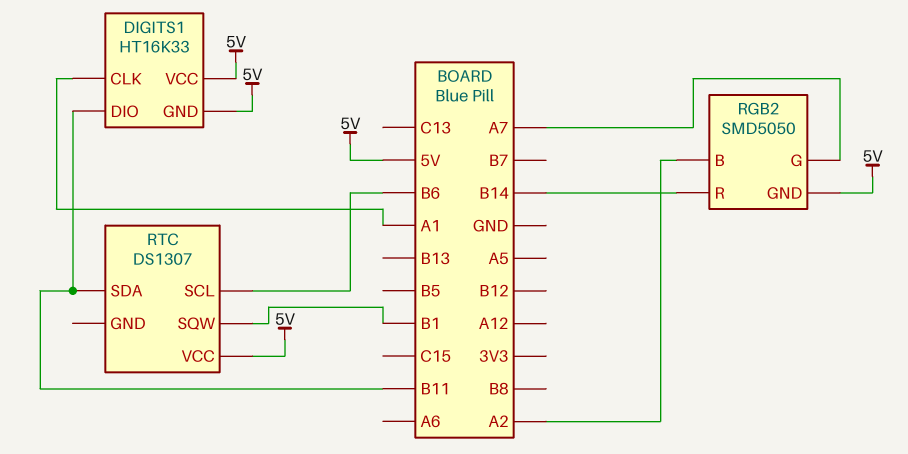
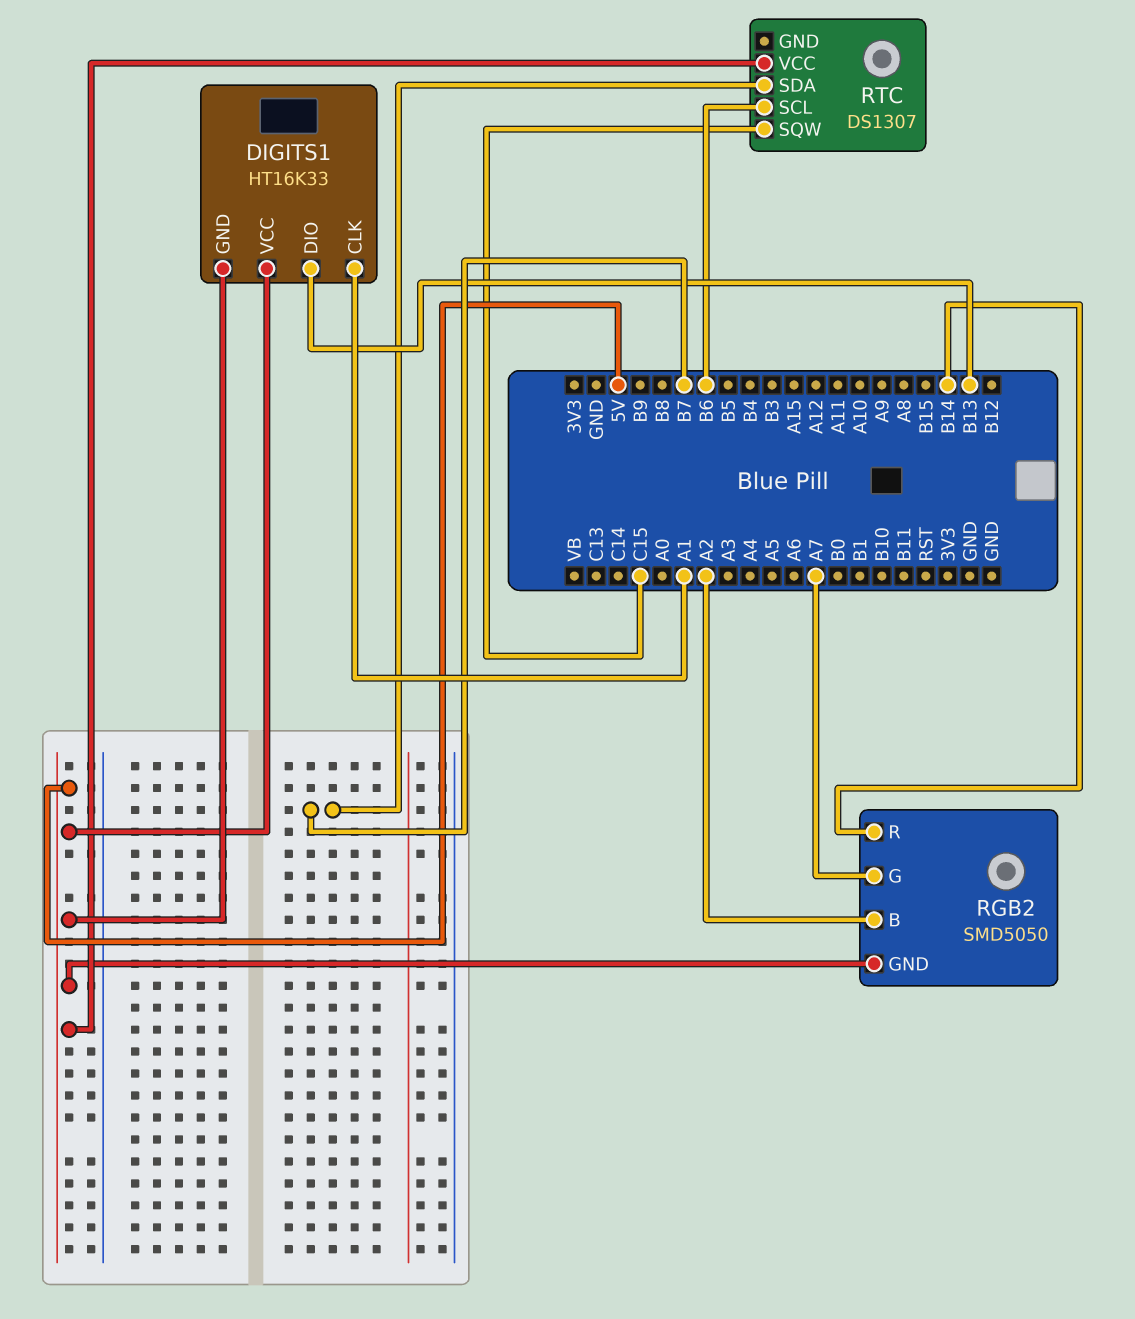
DIGITS1 pin DIO: B11 -> B13
RTC pin SDA: B11 -> B7
RTC pin SQW: B1 -> C15

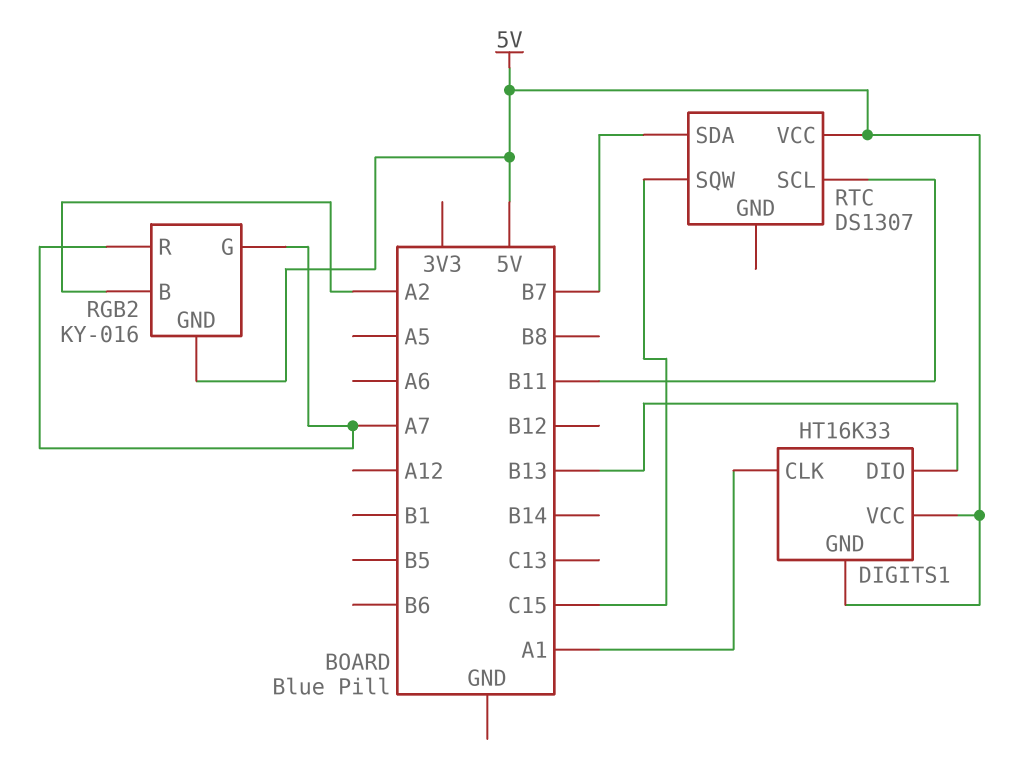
RGB2: SMD5050 -> KY-016
RGB2 pin R: B14 -> A7
RTC pin SCL: B6 -> B11

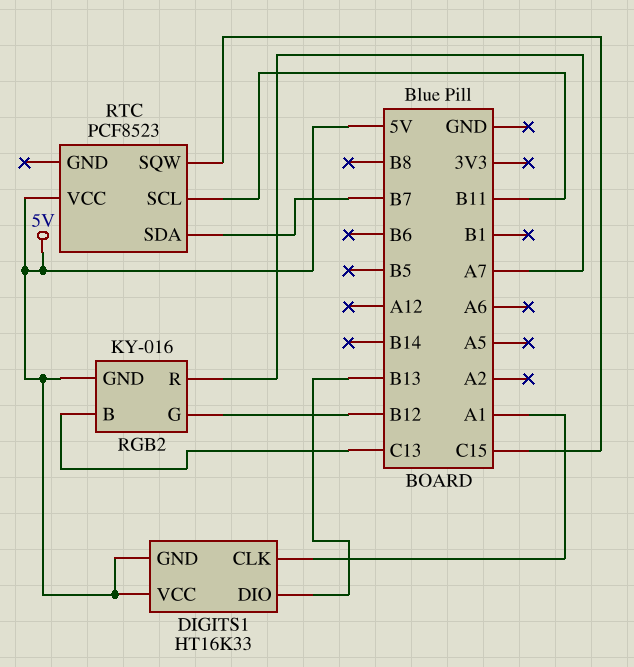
RGB2 pin B: A2 -> C13
RGB2 pin G: A7 -> B12
RTC: DS1307 -> PCF8523

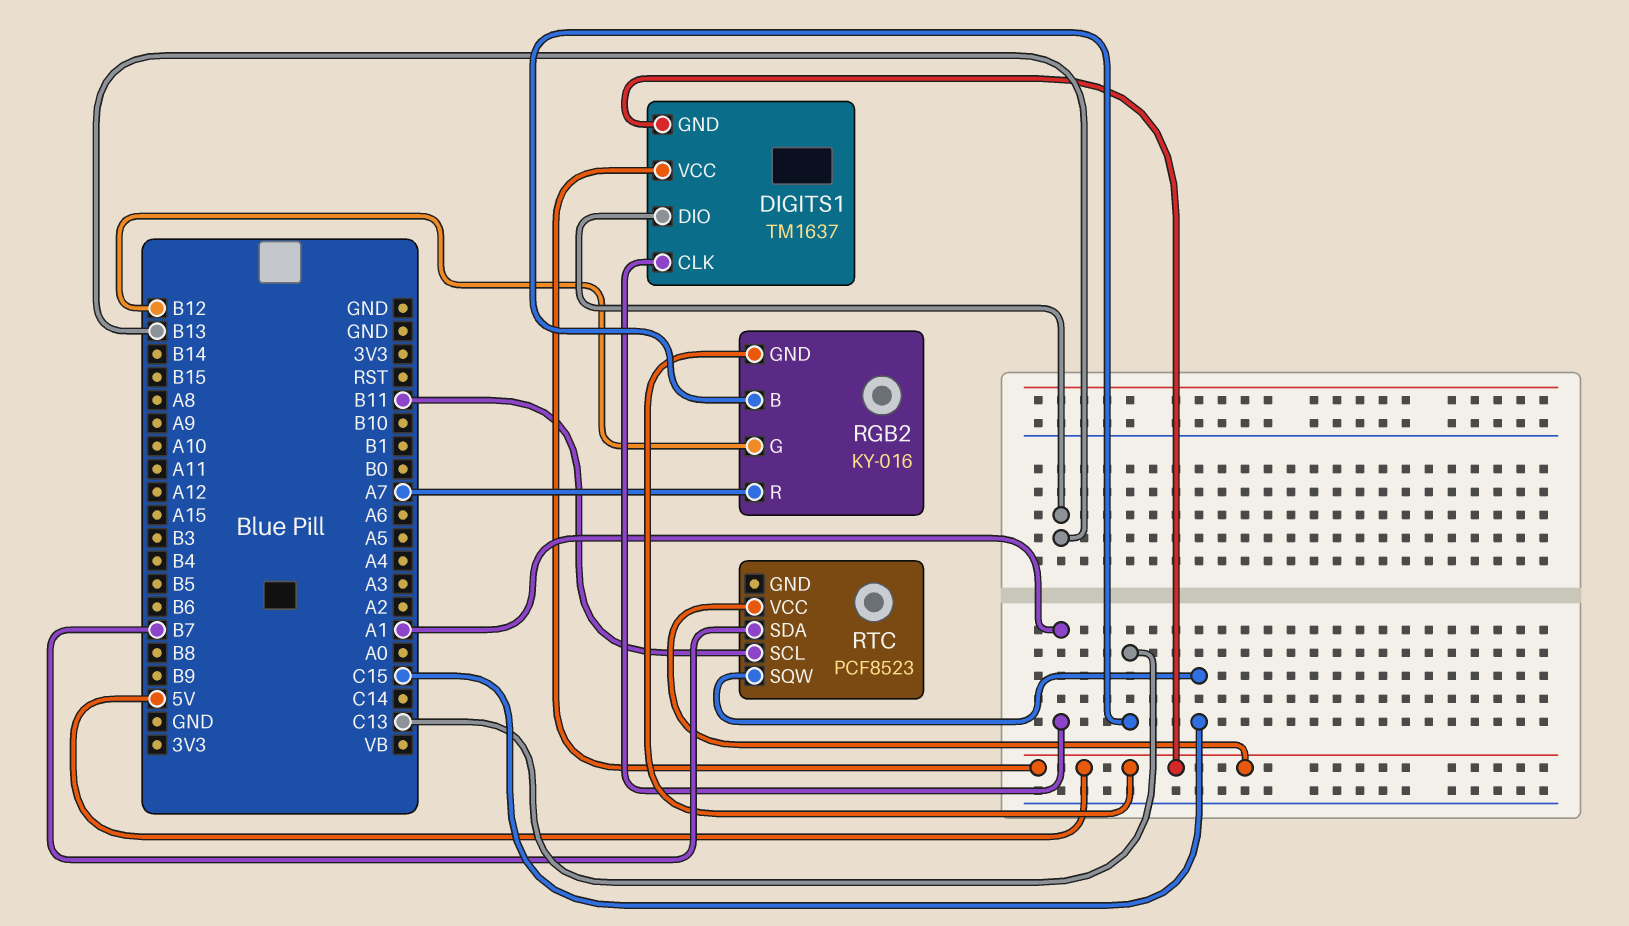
DIGITS1: HT16K33 -> TM1637

